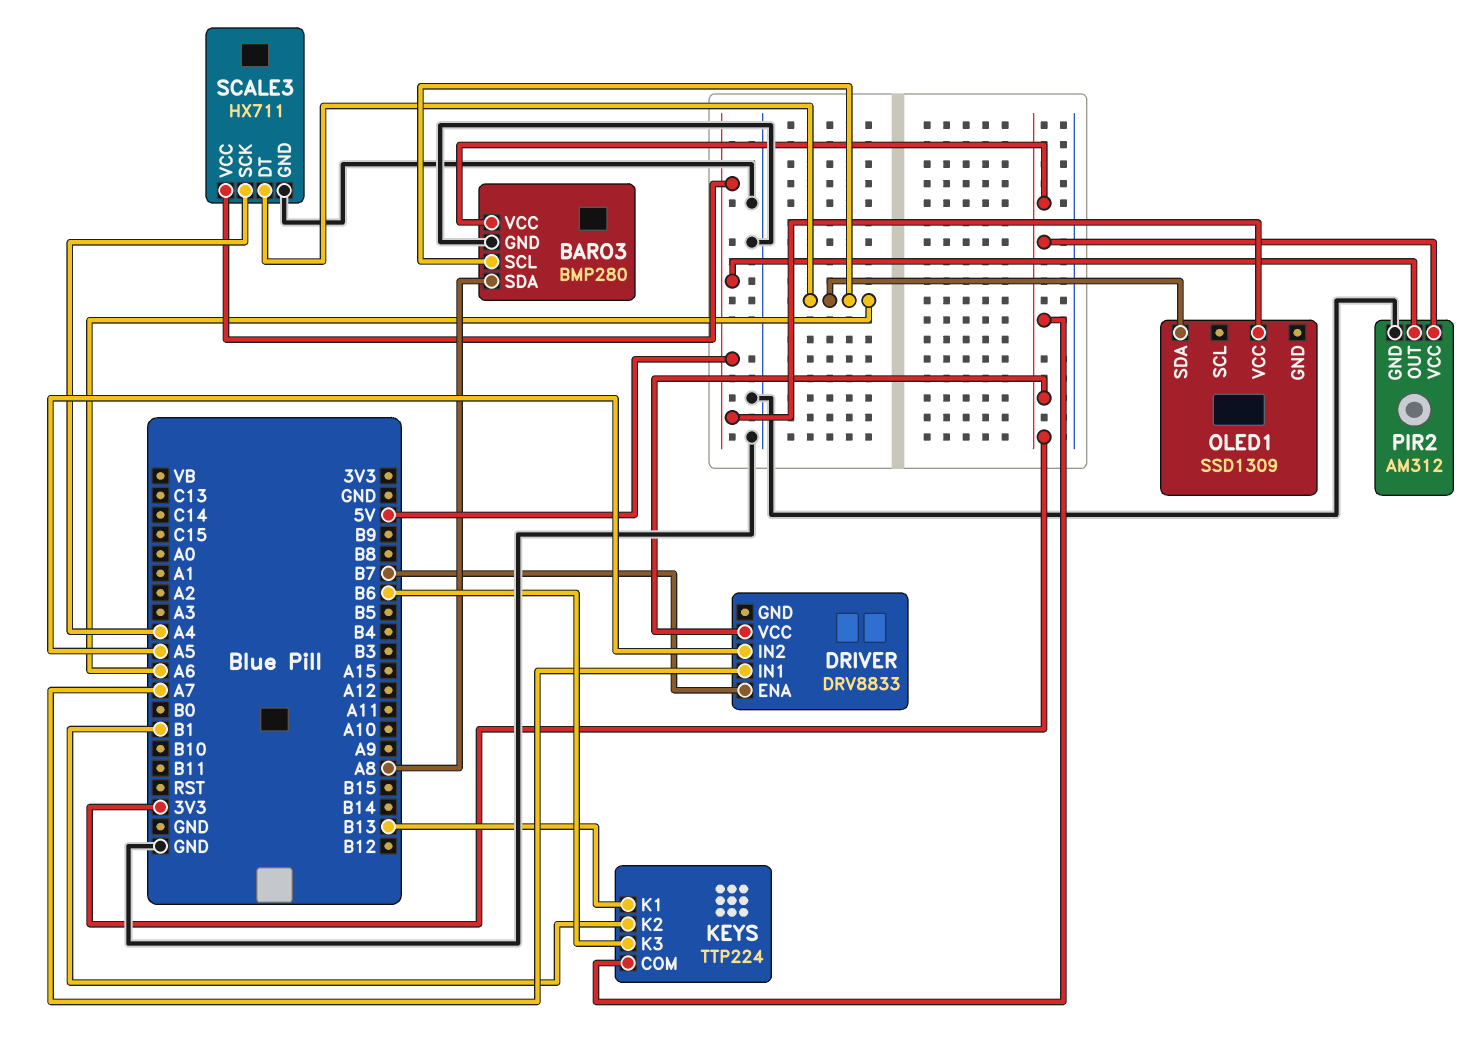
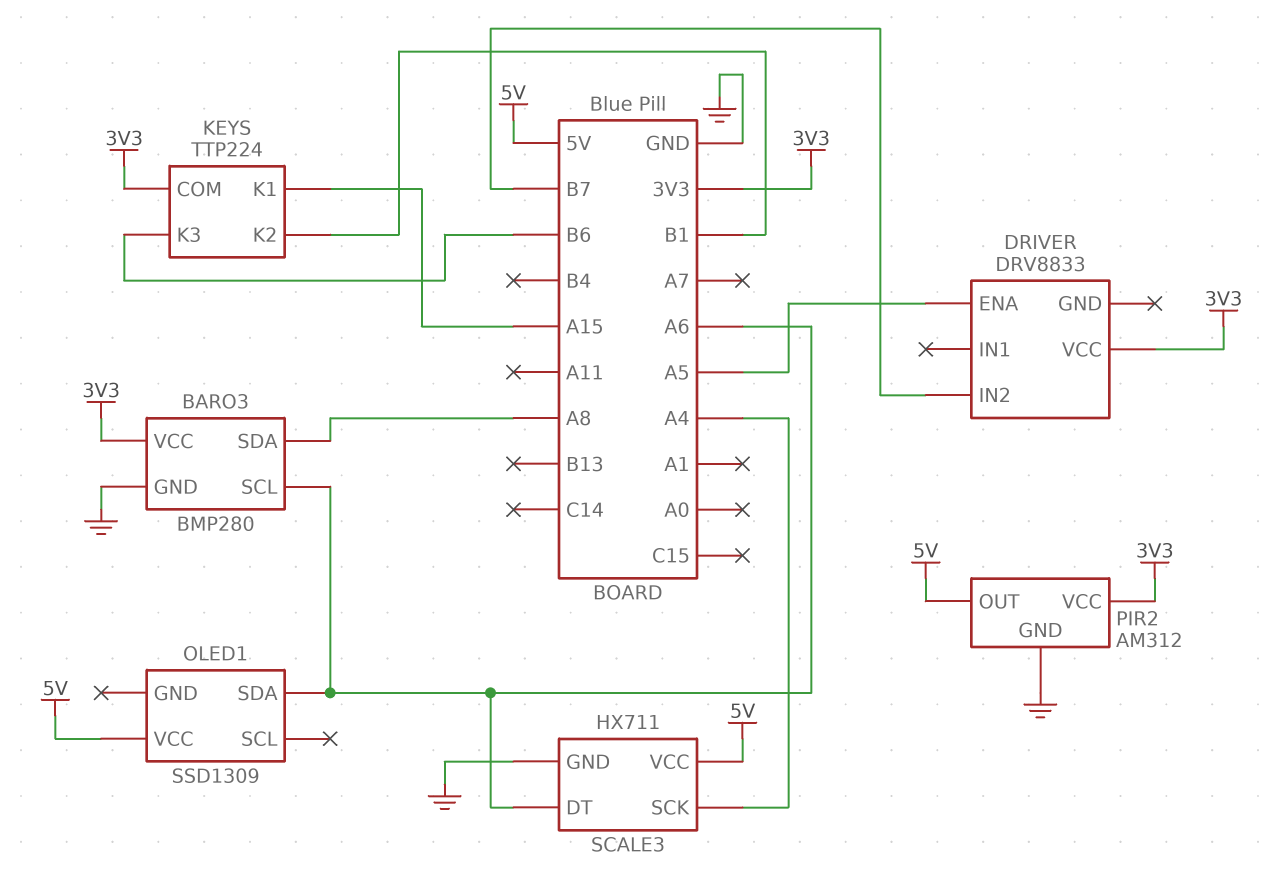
DRIVER pin ENA: B7 -> A5
DRIVER pin IN1: A7 -> none
DRIVER pin IN2: A5 -> B7
KEYS pin K1: B13 -> A15

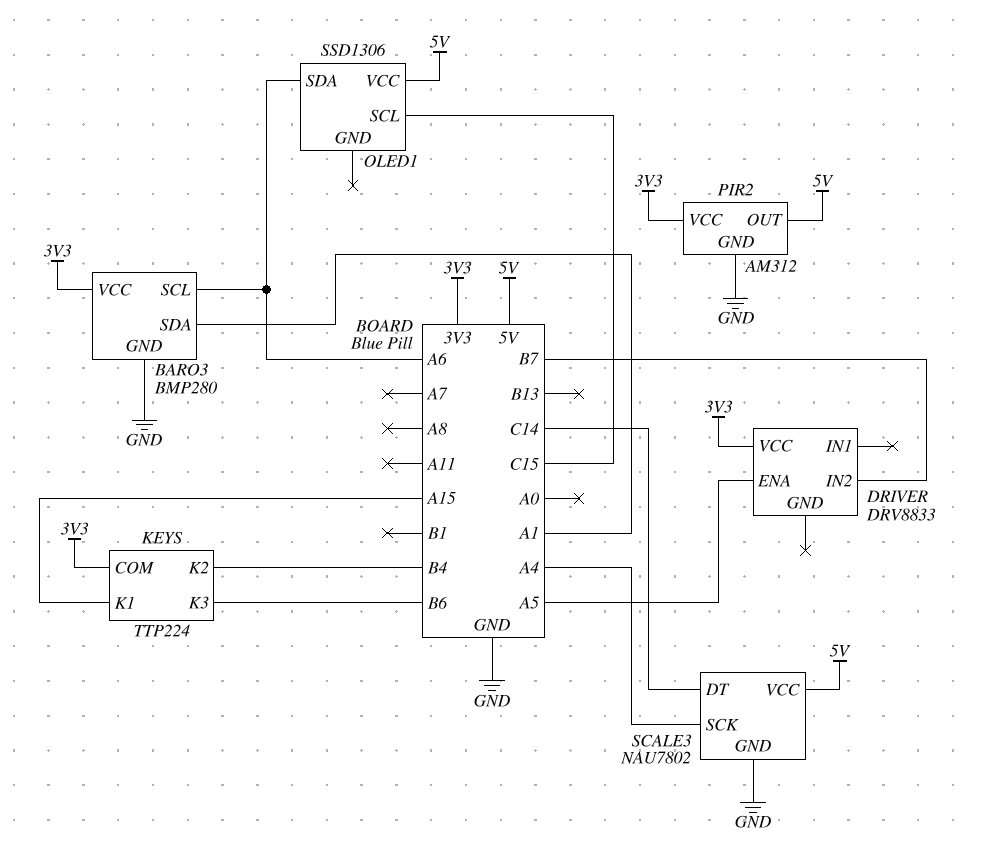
BARO3 pin SDA: A8 -> A1
KEYS pin K2: B1 -> B4
OLED1: SSD1309 -> SSD1306
OLED1 pin SCL: none -> C15
SCALE3: HX711 -> NAU7802
SCALE3 pin DT: A6 -> C14

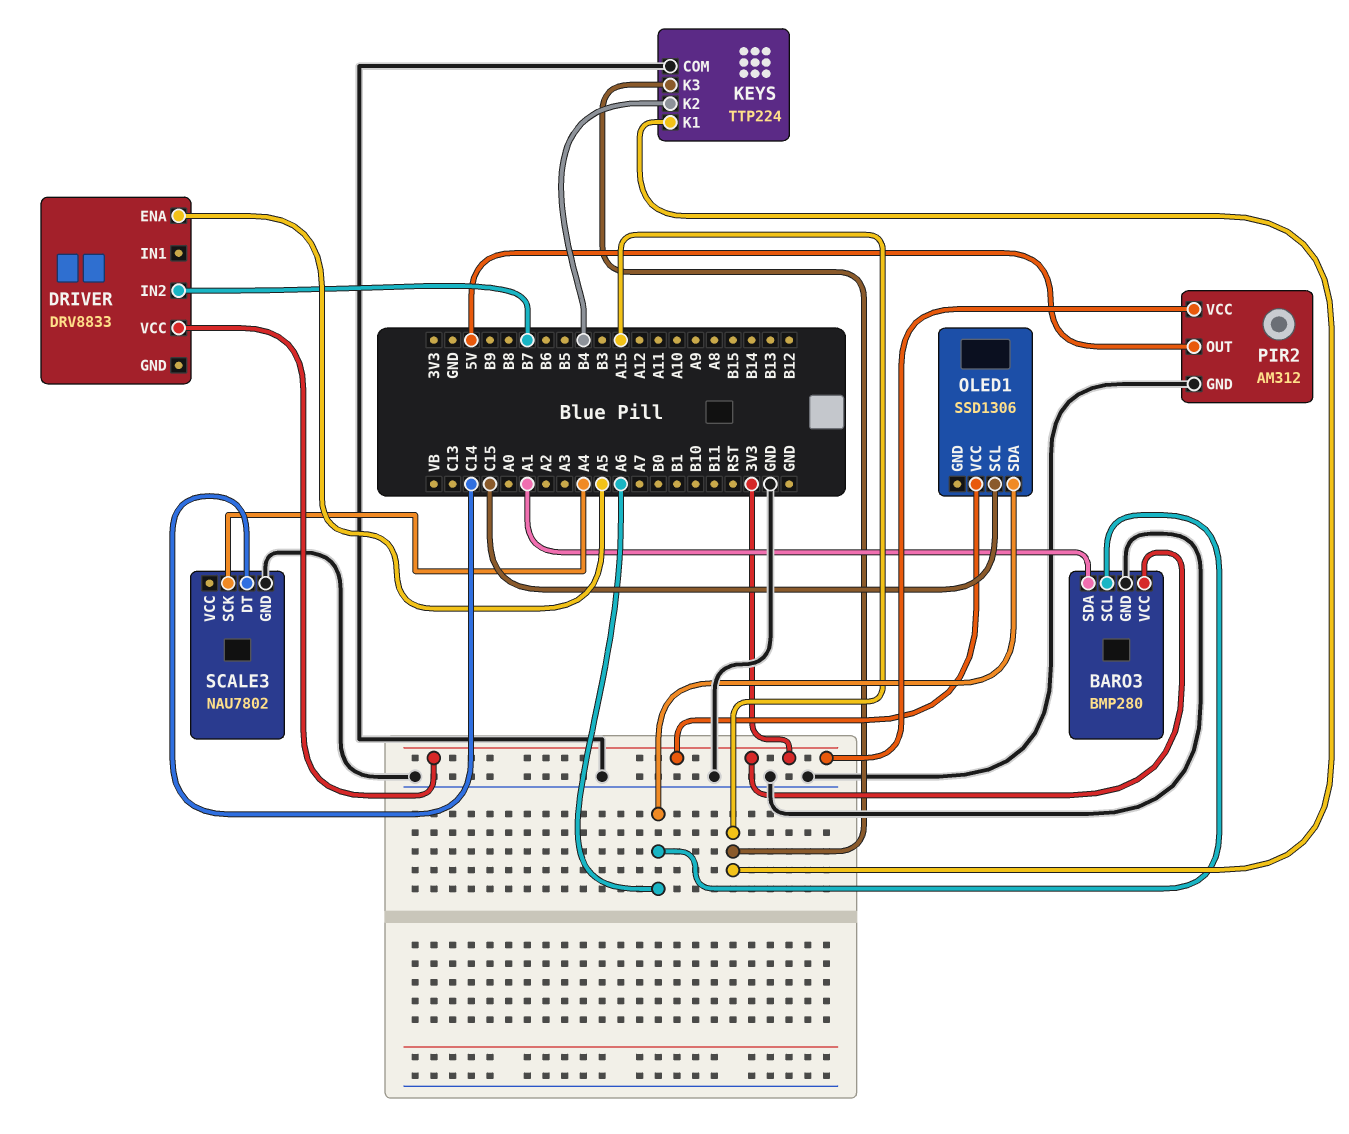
KEYS pin COM: 3V3 -> GND
KEYS pin K3: B6 -> A15
OLED1 pin VCC: 5V -> 3V3
SCALE3 pin VCC: 5V -> none

